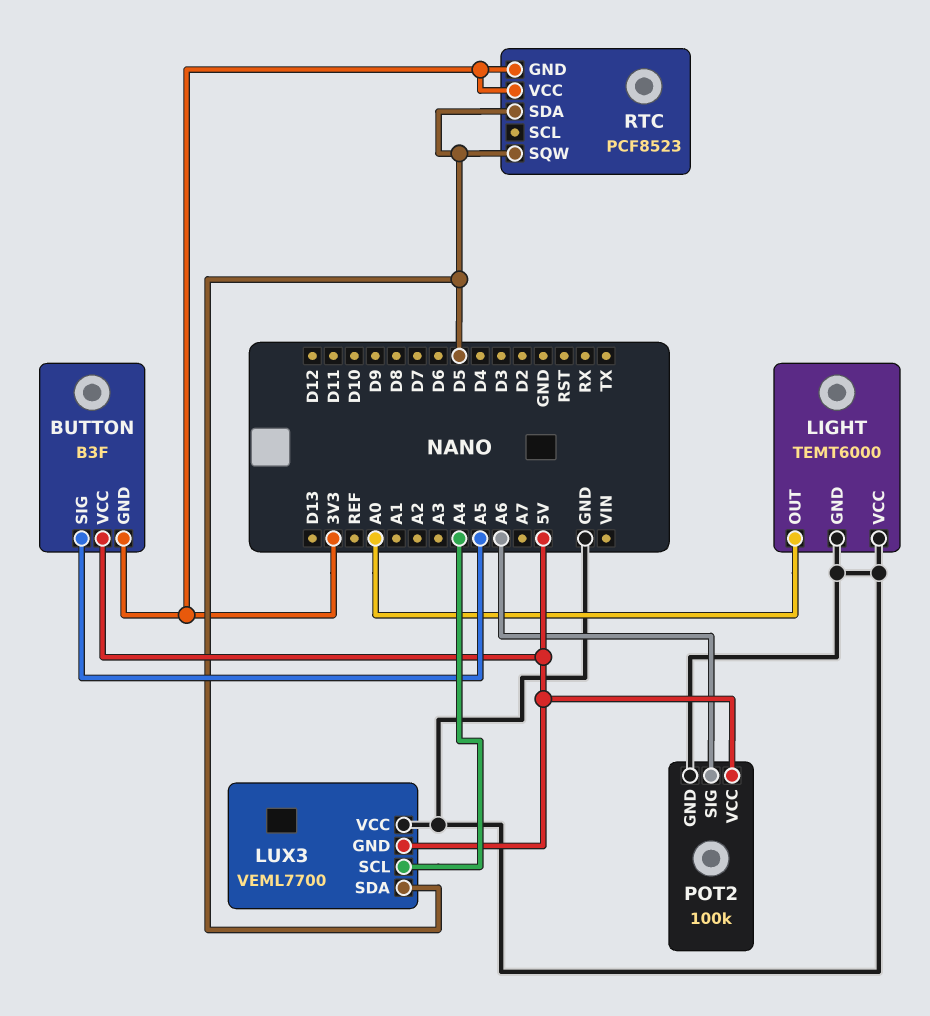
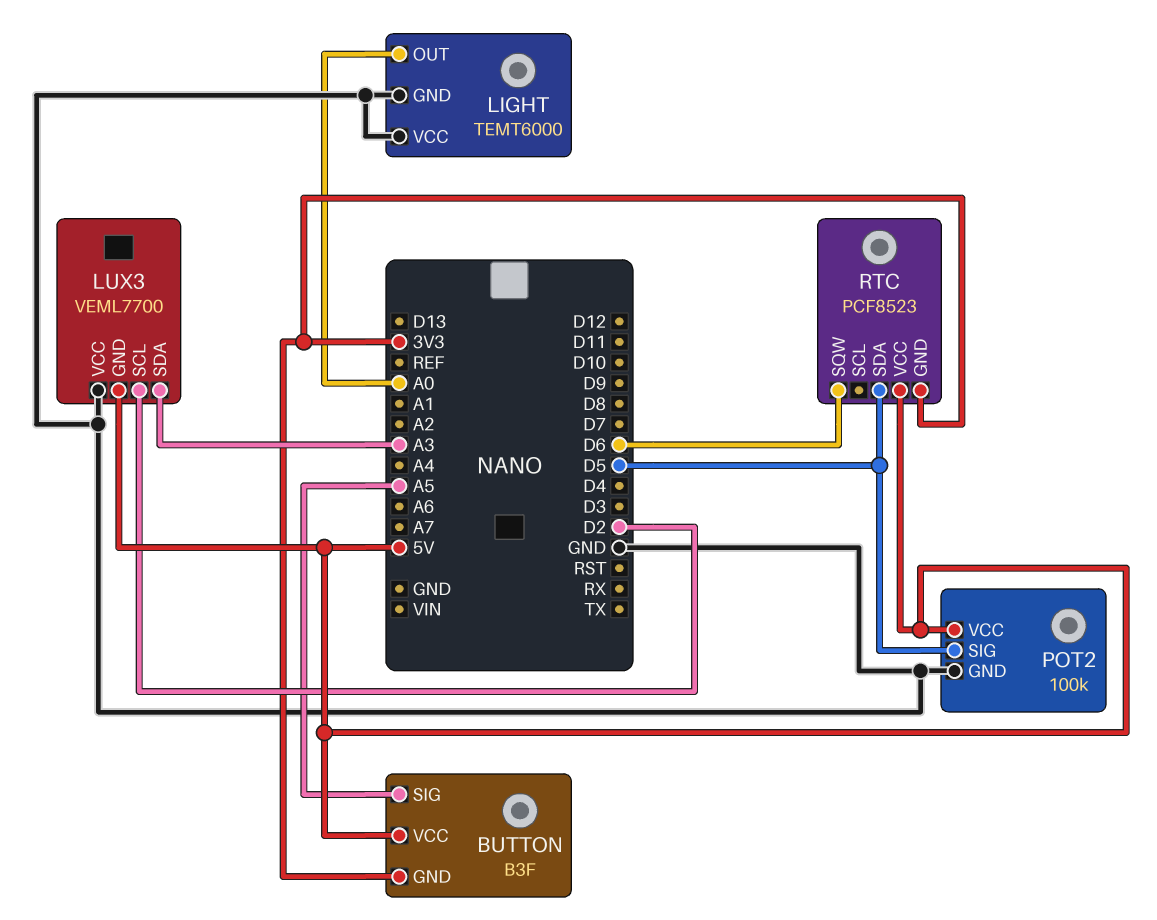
LUX3 pin SCL: A4 -> D2
LUX3 pin SDA: D5 -> A3
POT2 pin SIG: A6 -> D5
RTC pin SQW: D5 -> D6
RTC pin VCC: 3V3 -> 5V

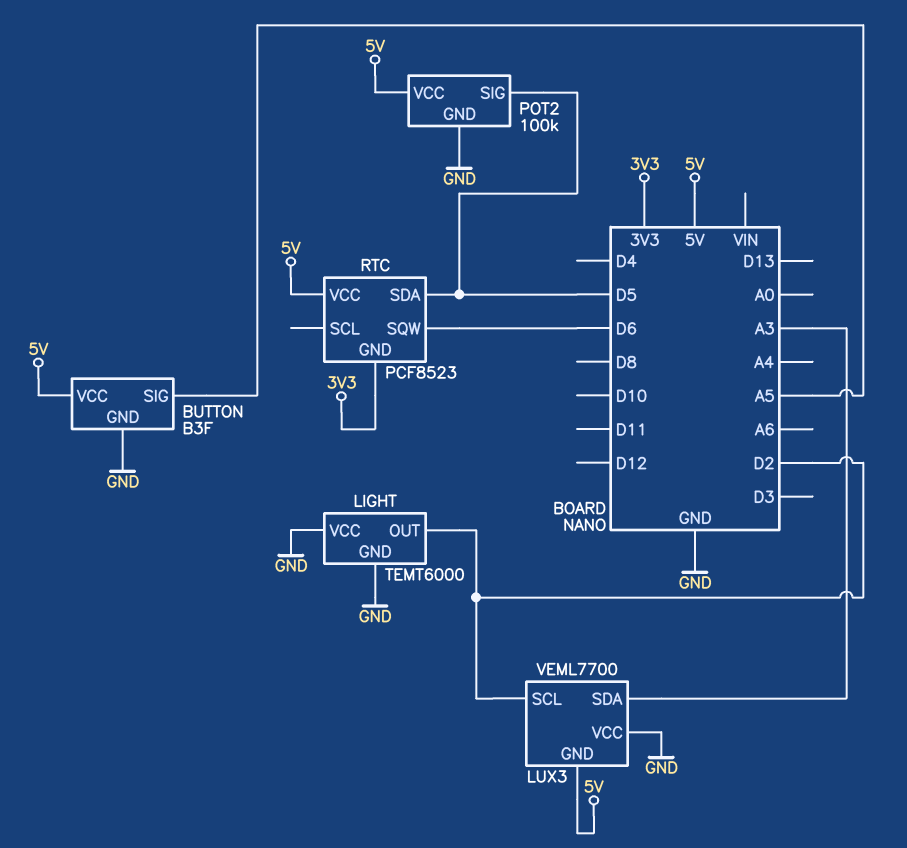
BUTTON pin GND: 3V3 -> GND
LIGHT pin OUT: A0 -> D2

